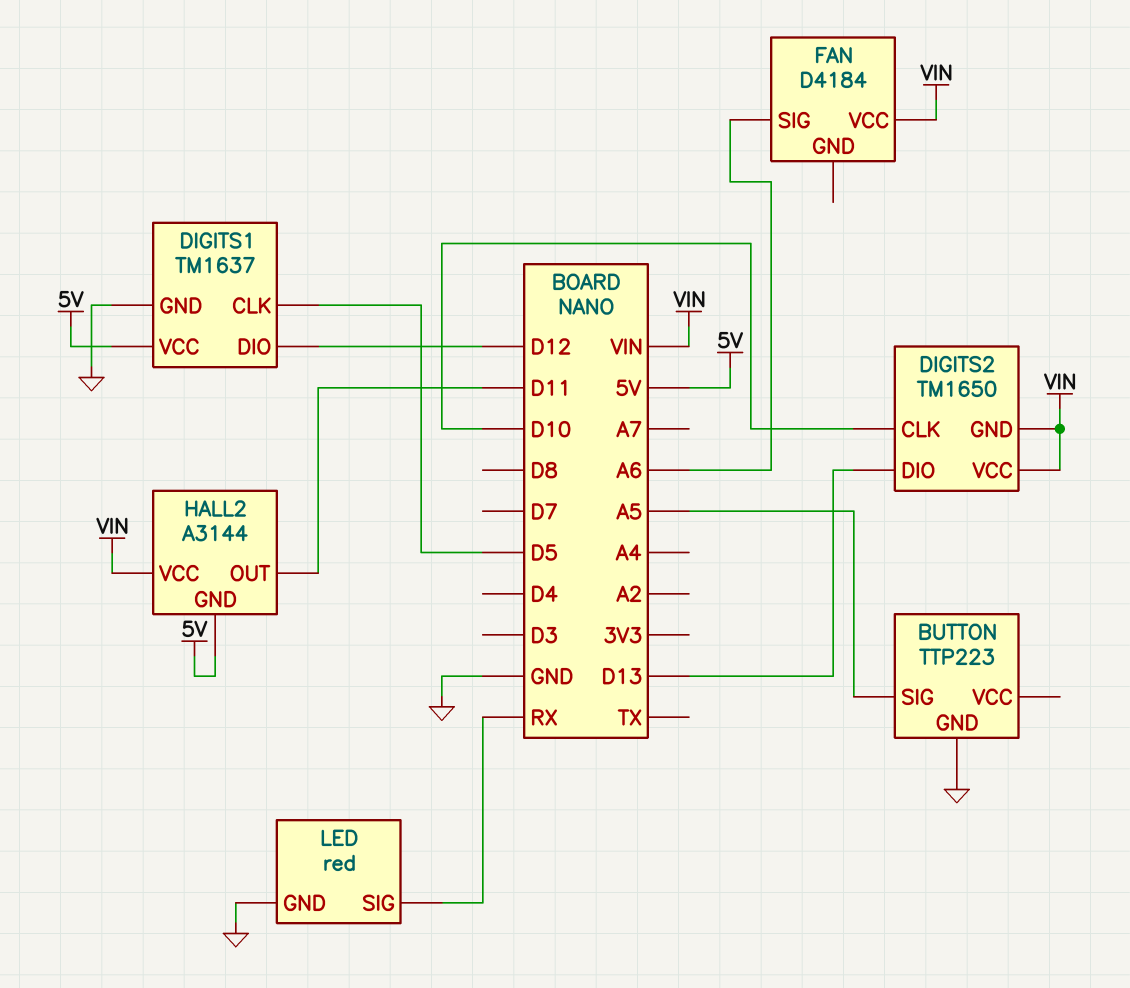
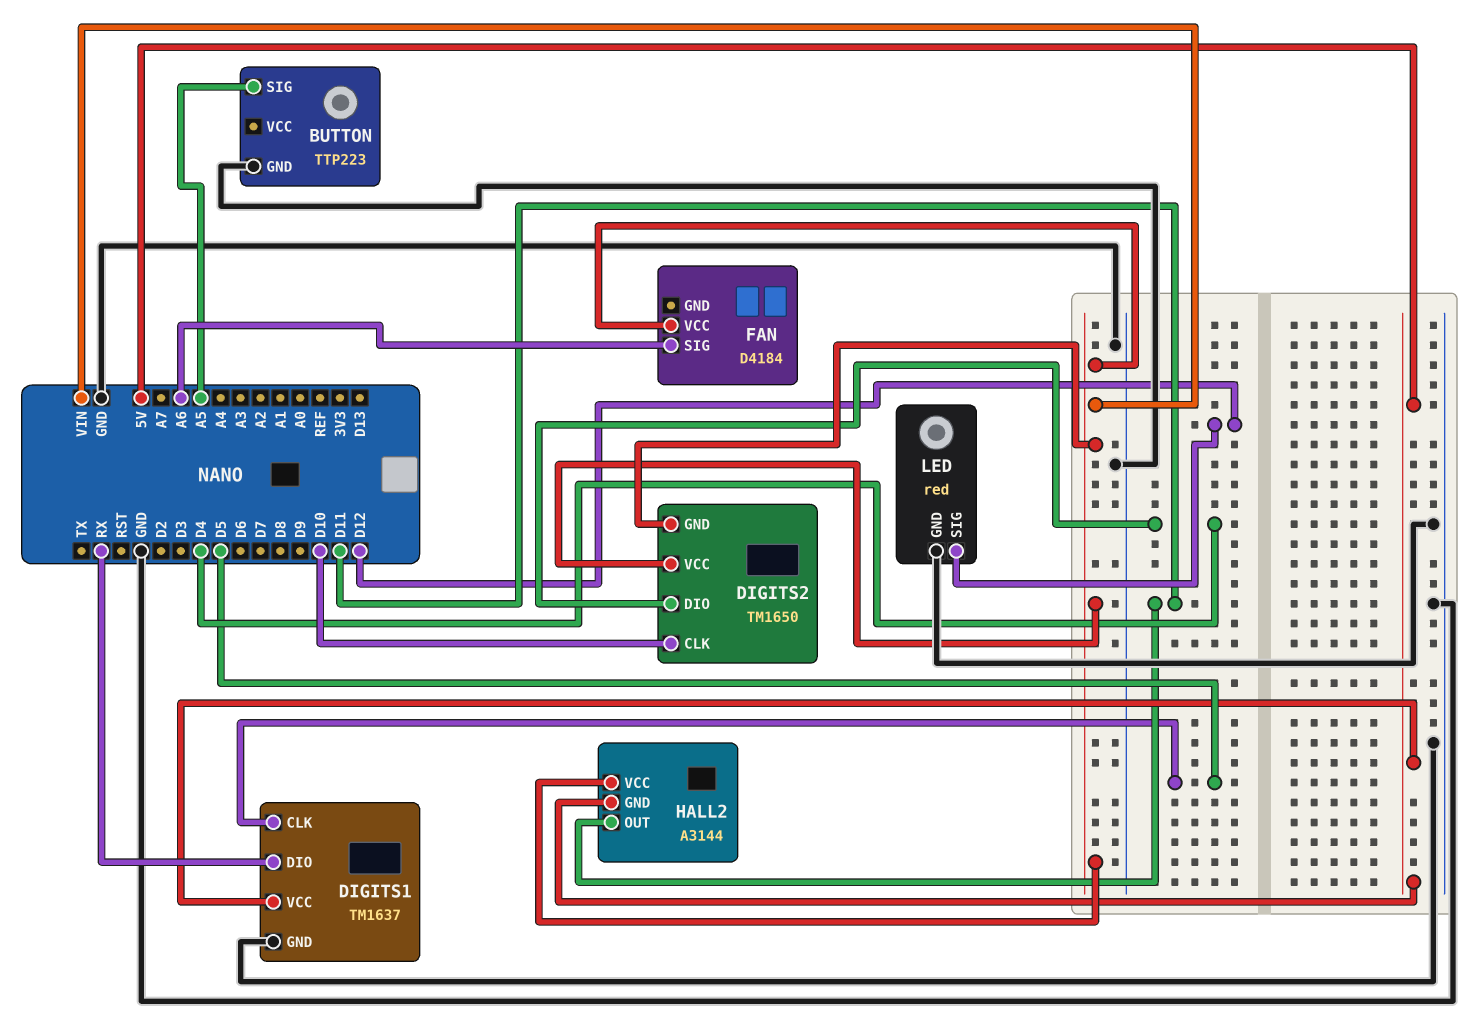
DIGITS1 pin DIO: D12 -> RX
DIGITS2 pin DIO: D13 -> D4
LED pin SIG: RX -> D12

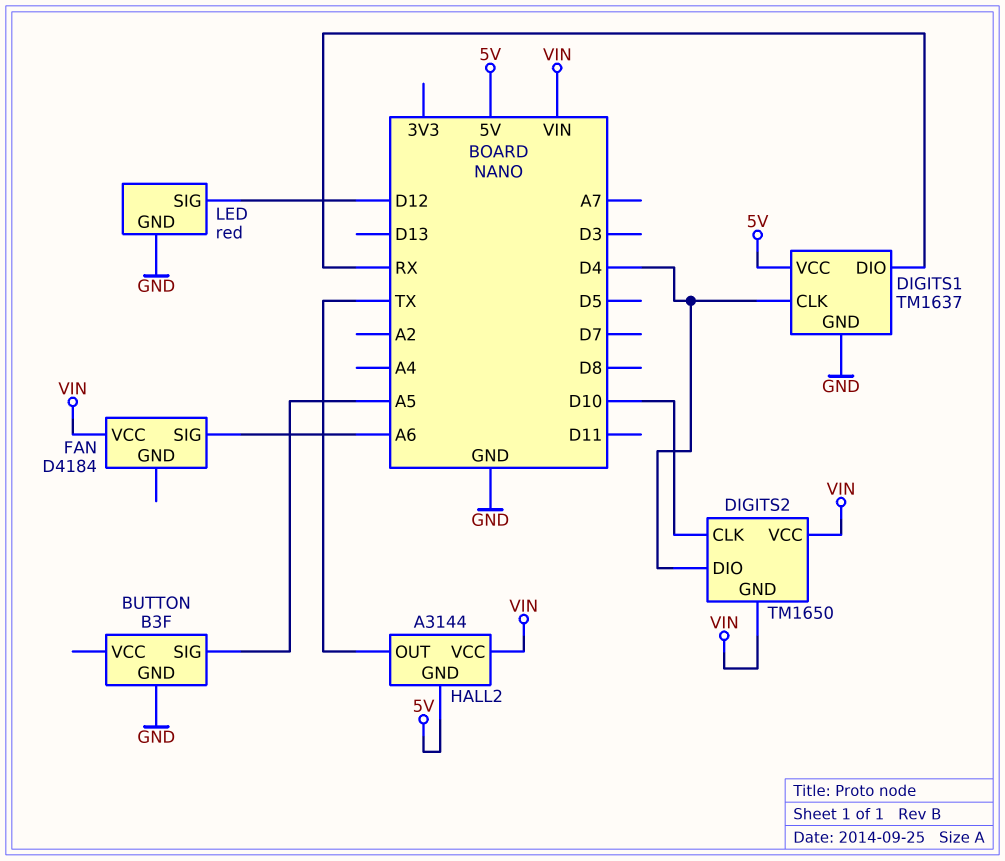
BUTTON: TTP223 -> B3F
DIGITS1 pin CLK: D5 -> D4
HALL2 pin OUT: D11 -> TX

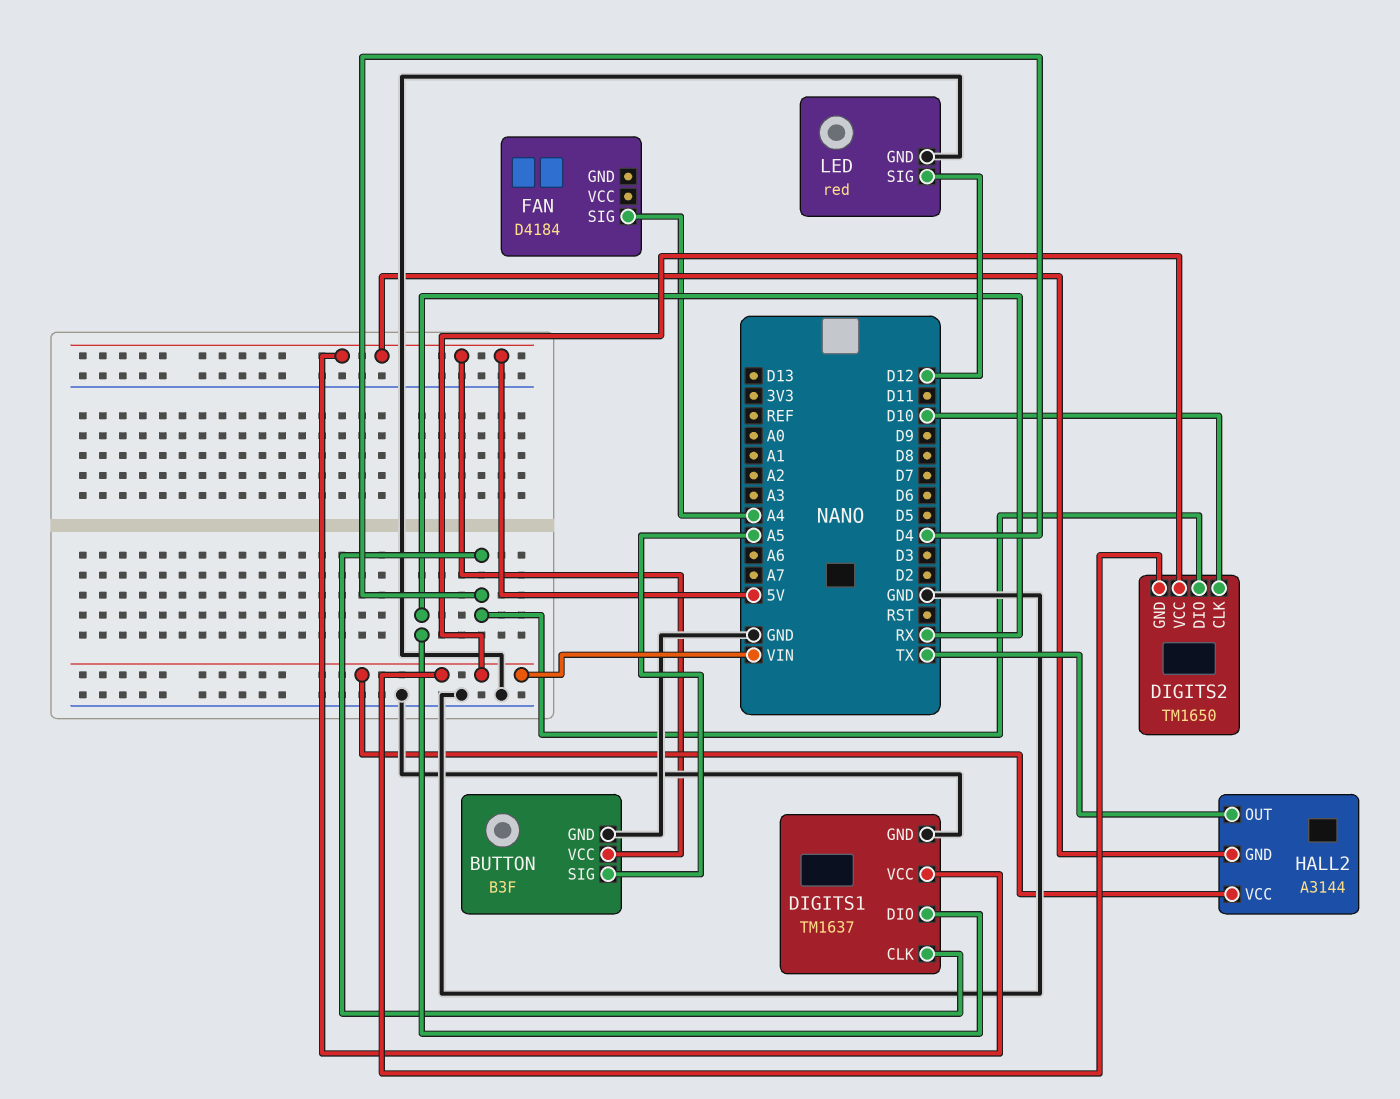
BUTTON pin VCC: none -> 5V
FAN pin SIG: A6 -> A4
FAN pin VCC: VIN -> none

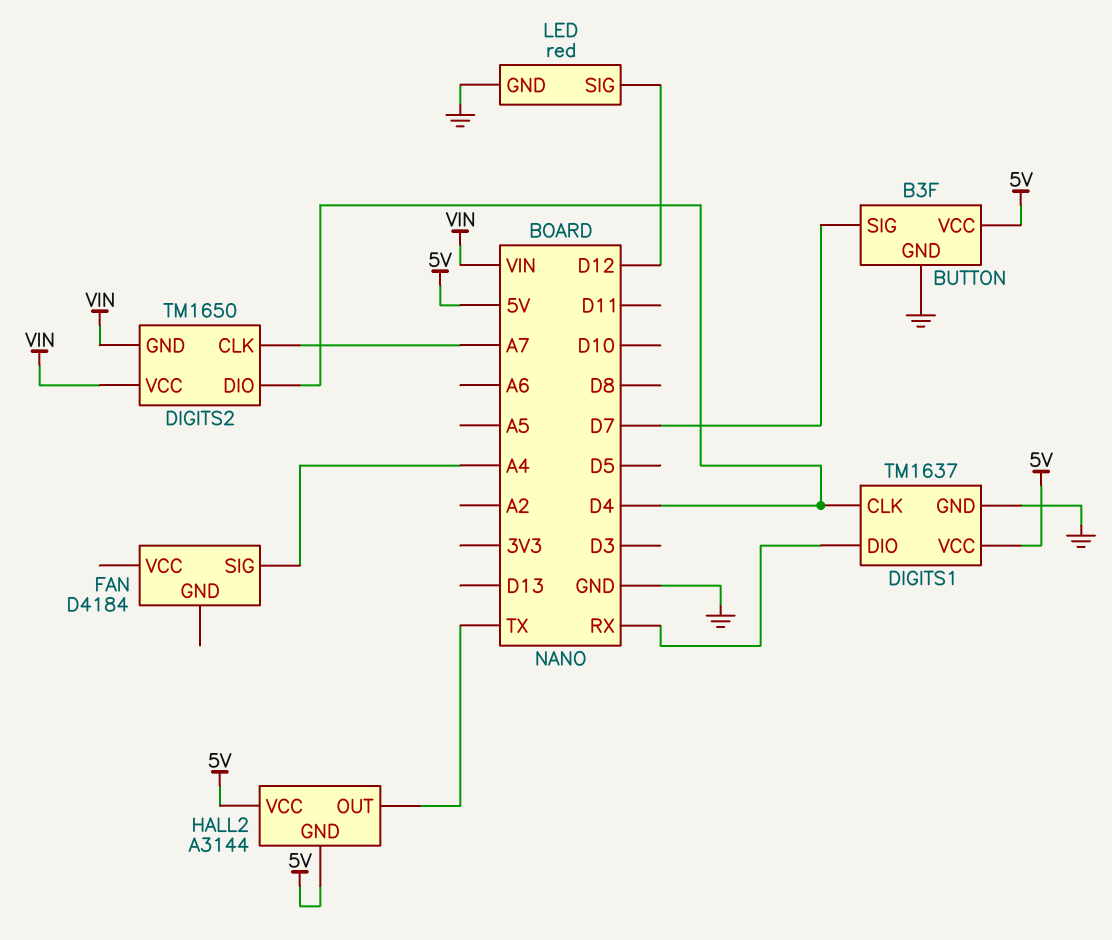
BUTTON pin SIG: A5 -> D7
DIGITS2 pin CLK: D10 -> A7
HALL2 pin VCC: VIN -> 5V

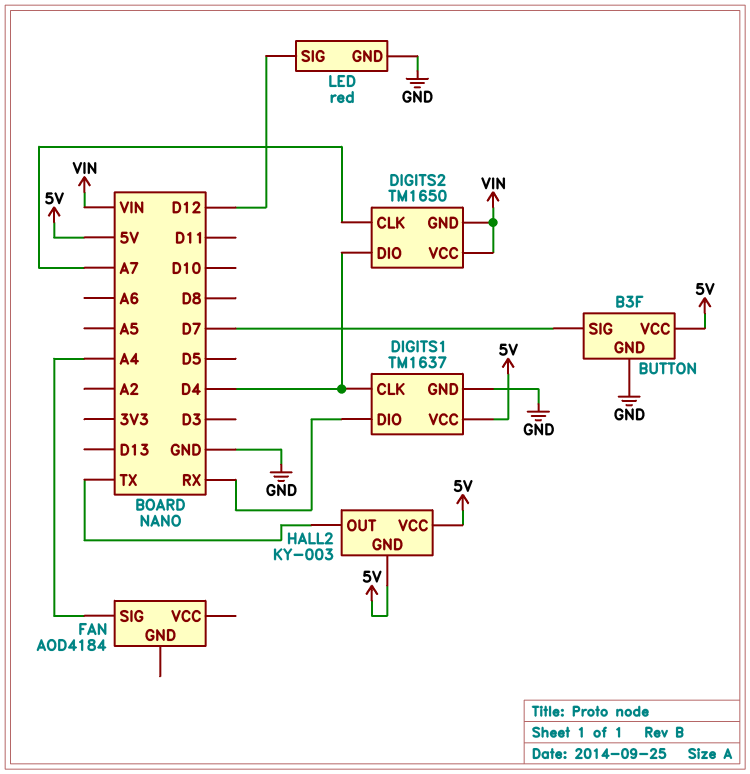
FAN: D4184 -> AOD4184
HALL2: A3144 -> KY-003

